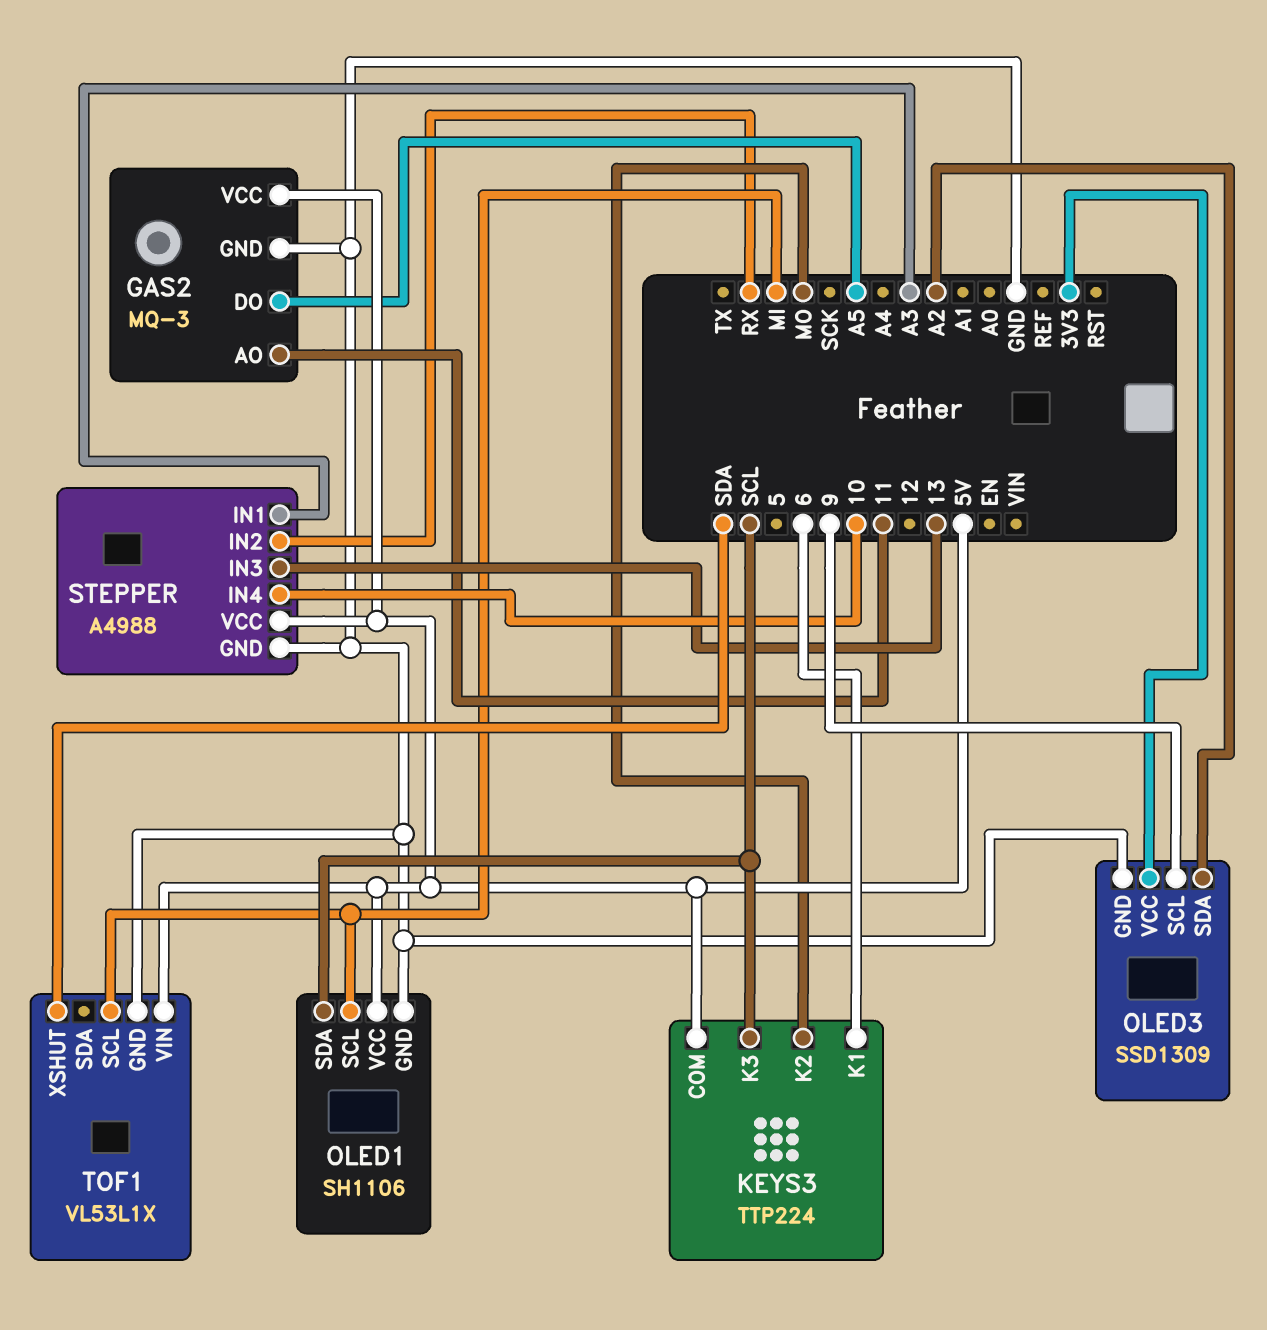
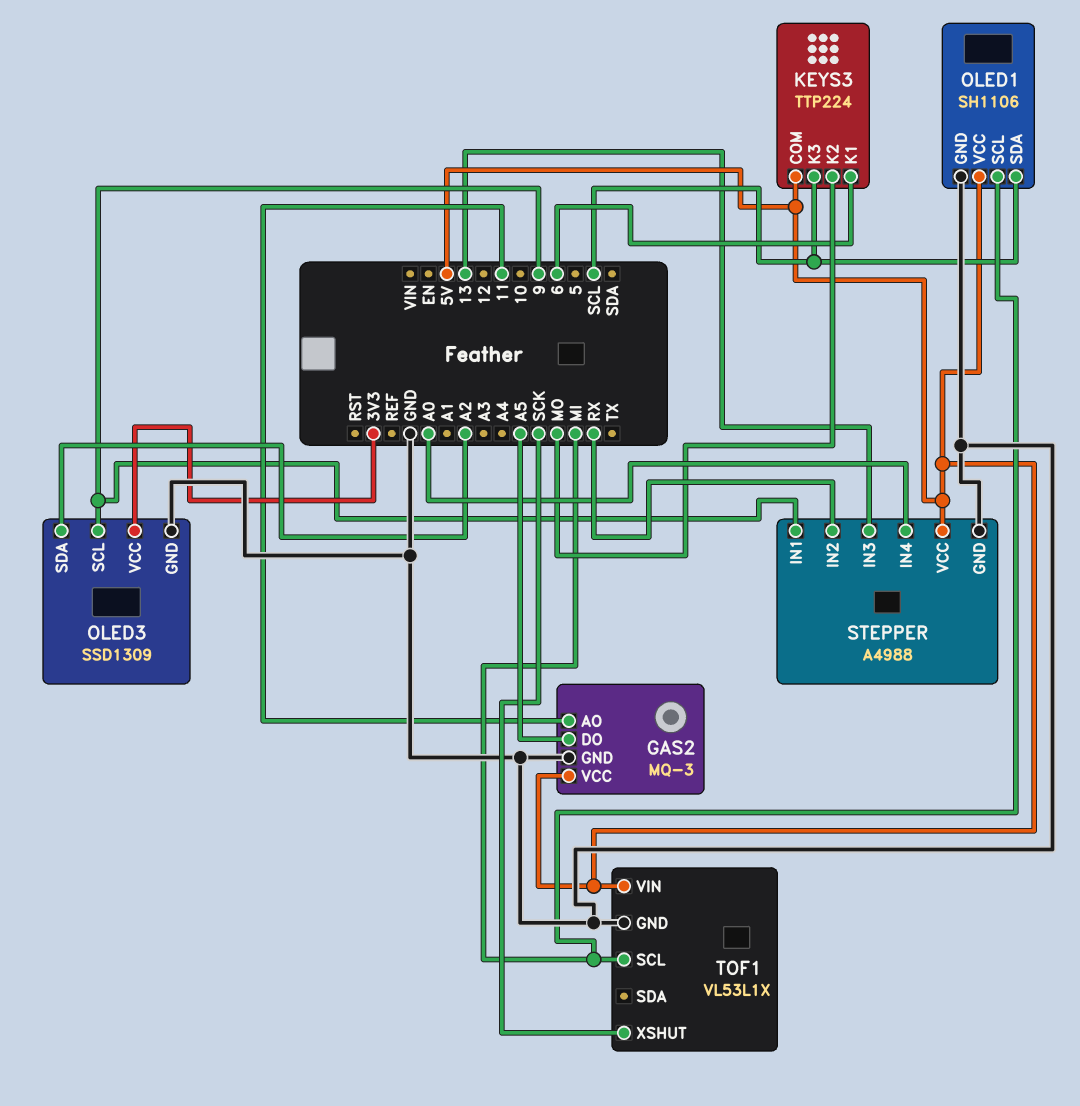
STEPPER pin IN1: A3 -> 9
STEPPER pin IN4: 10 -> A0
TOF1 pin XSHUT: SDA -> SCK

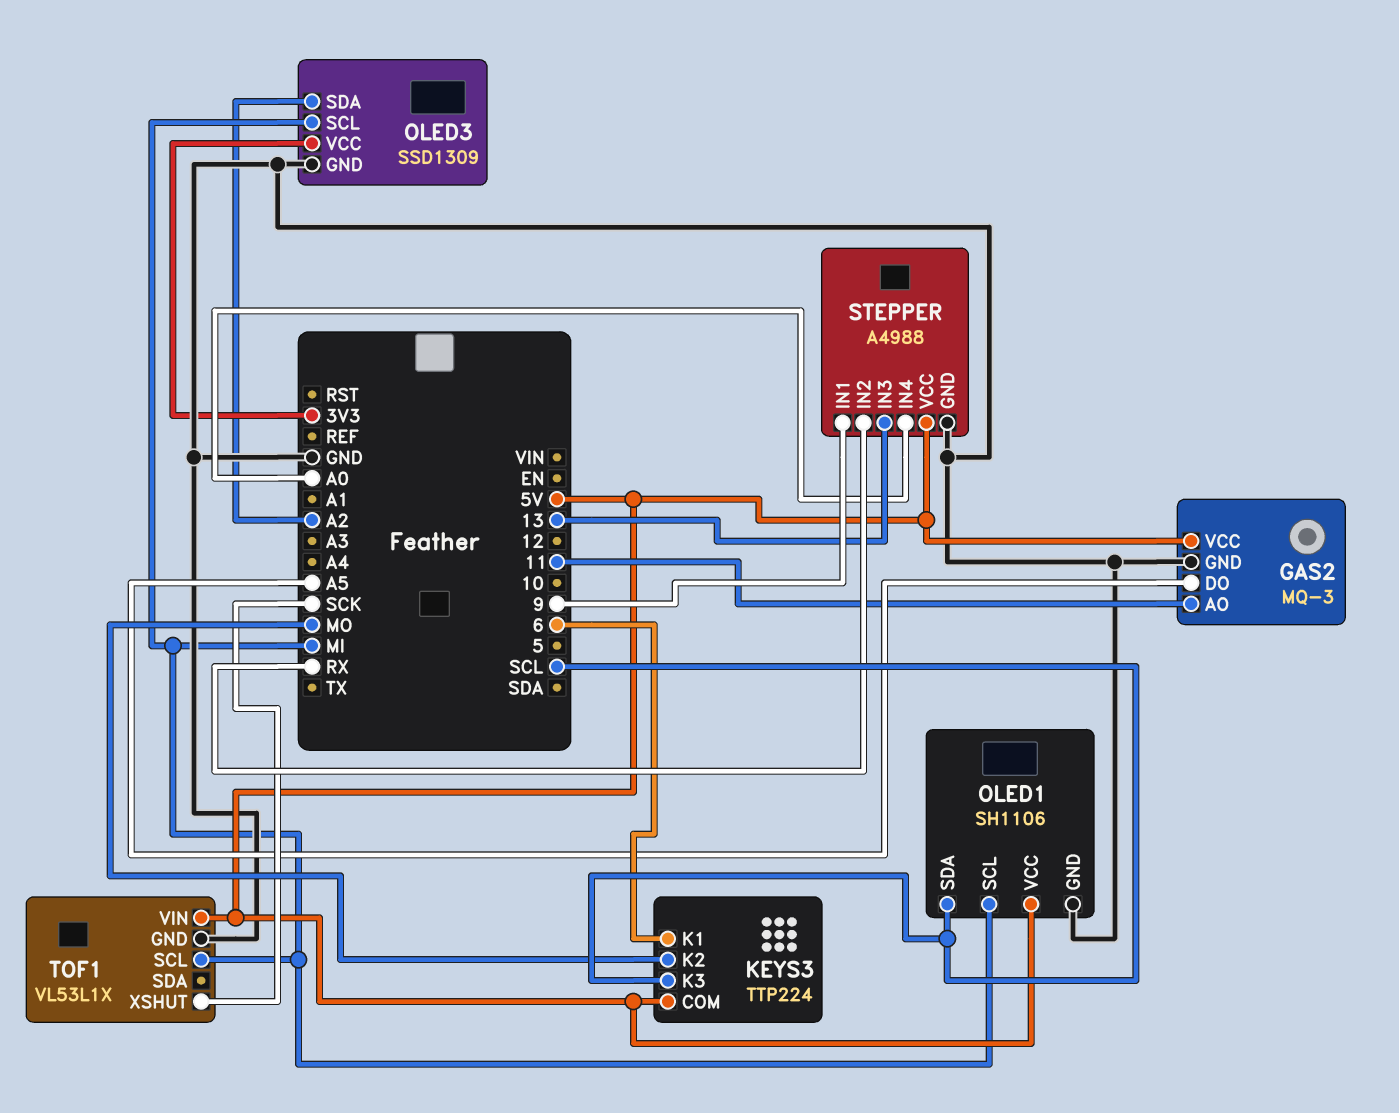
OLED3 pin SCL: 9 -> MI

